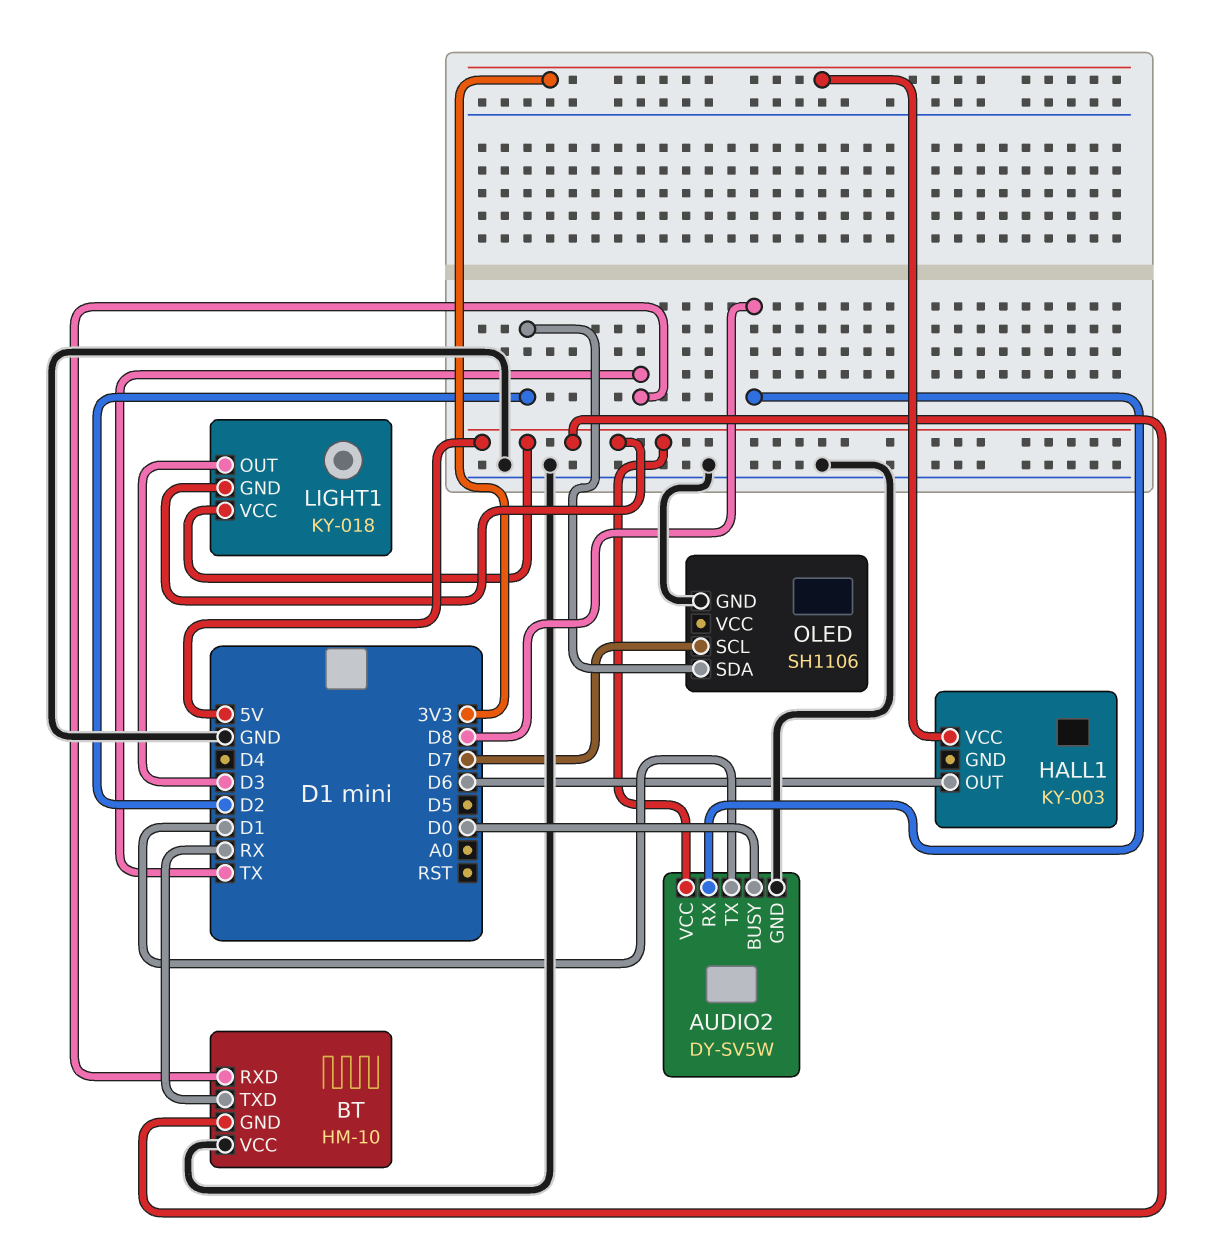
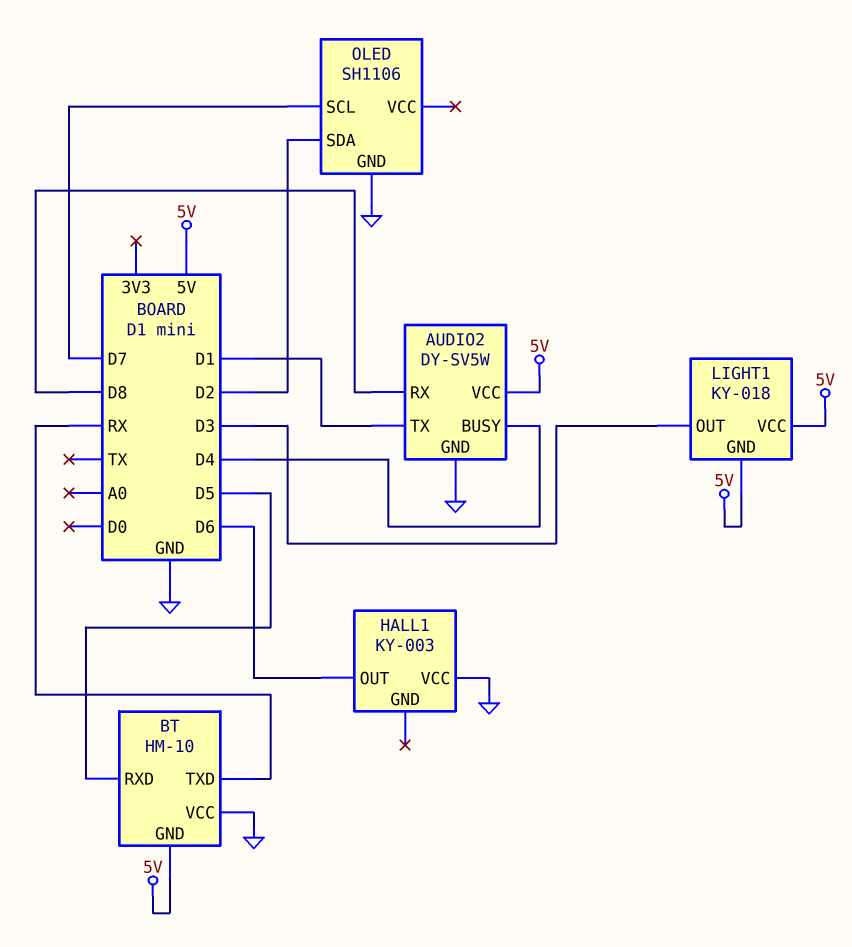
AUDIO2 pin BUSY: D0 -> D4
BT pin RXD: TX -> D5
HALL1 pin VCC: 3V3 -> GND

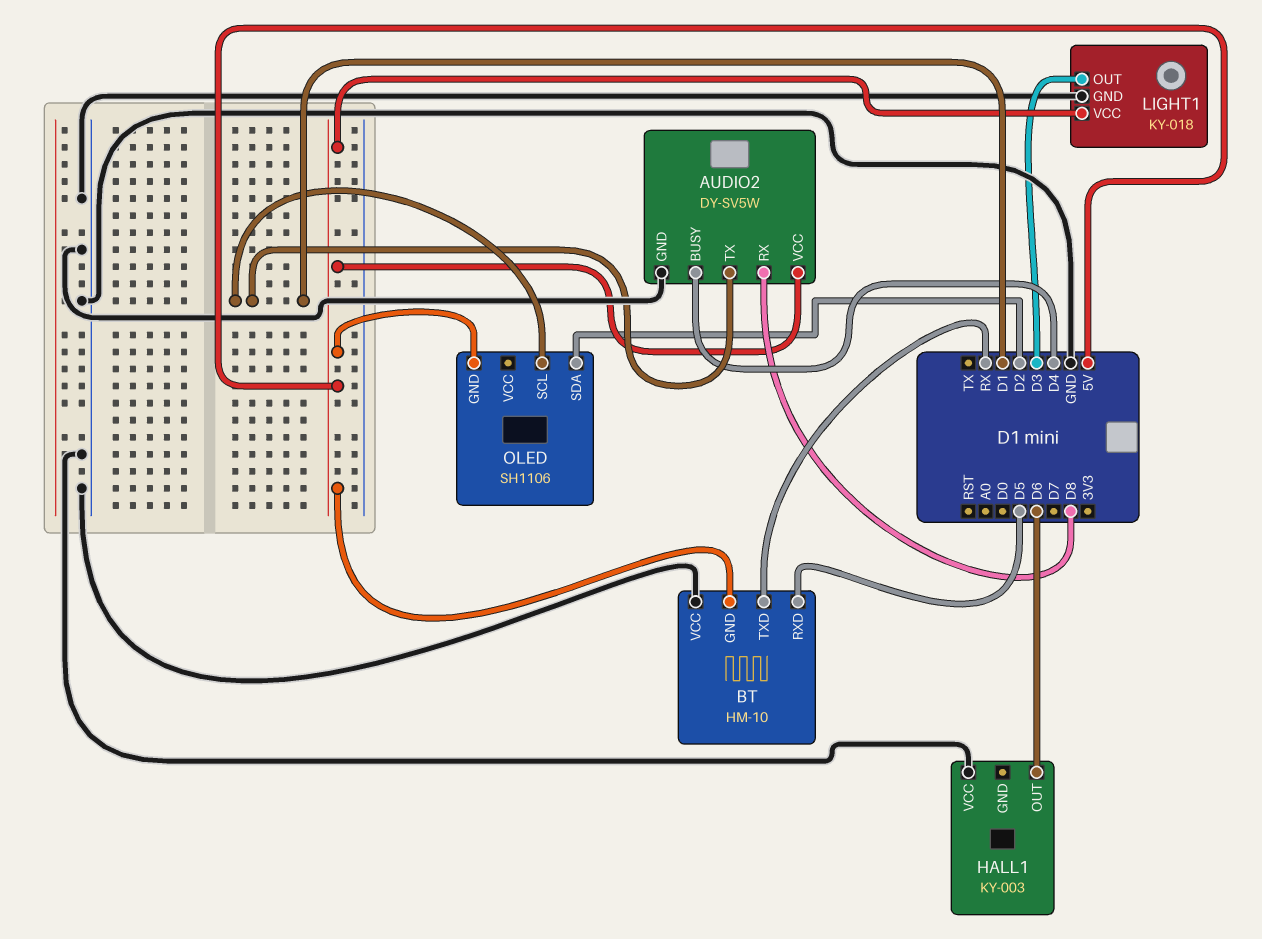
LIGHT1 pin GND: 5V -> GND
OLED pin GND: GND -> 5V
OLED pin SCL: D7 -> D1

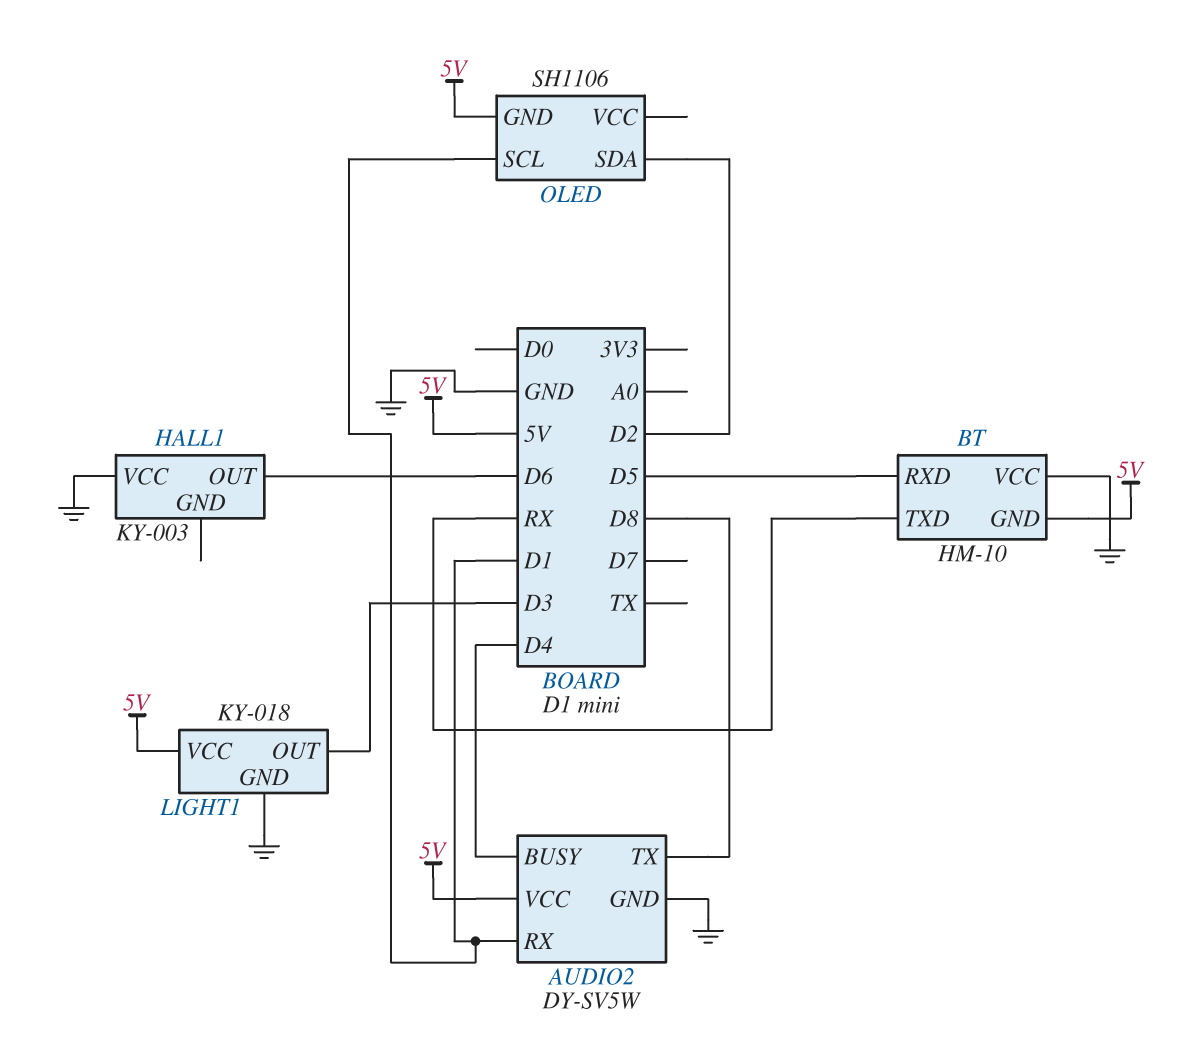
AUDIO2 pin RX: D8 -> D1
AUDIO2 pin TX: D1 -> D8

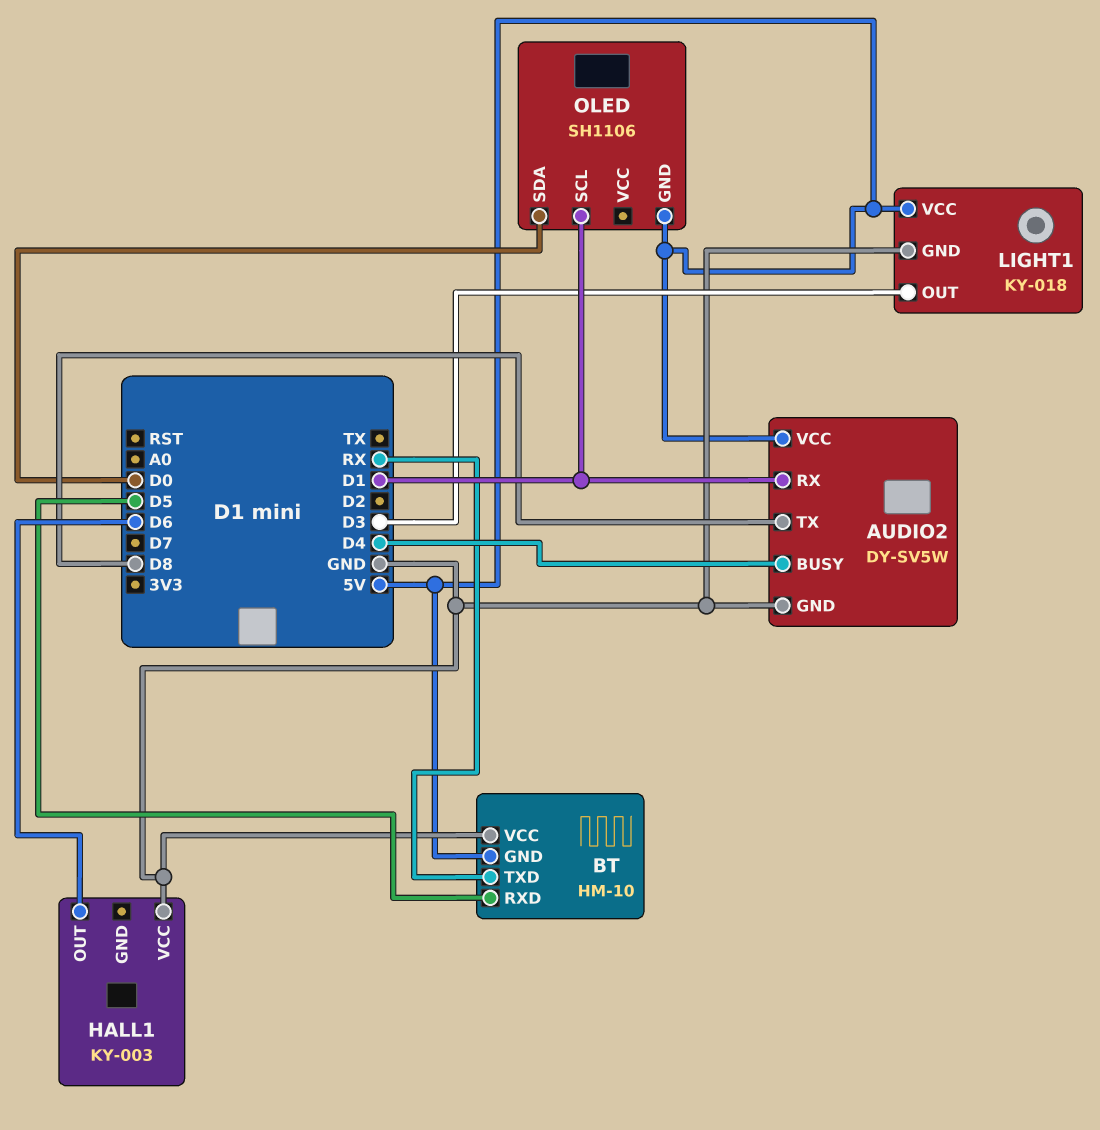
OLED pin SDA: D2 -> D0

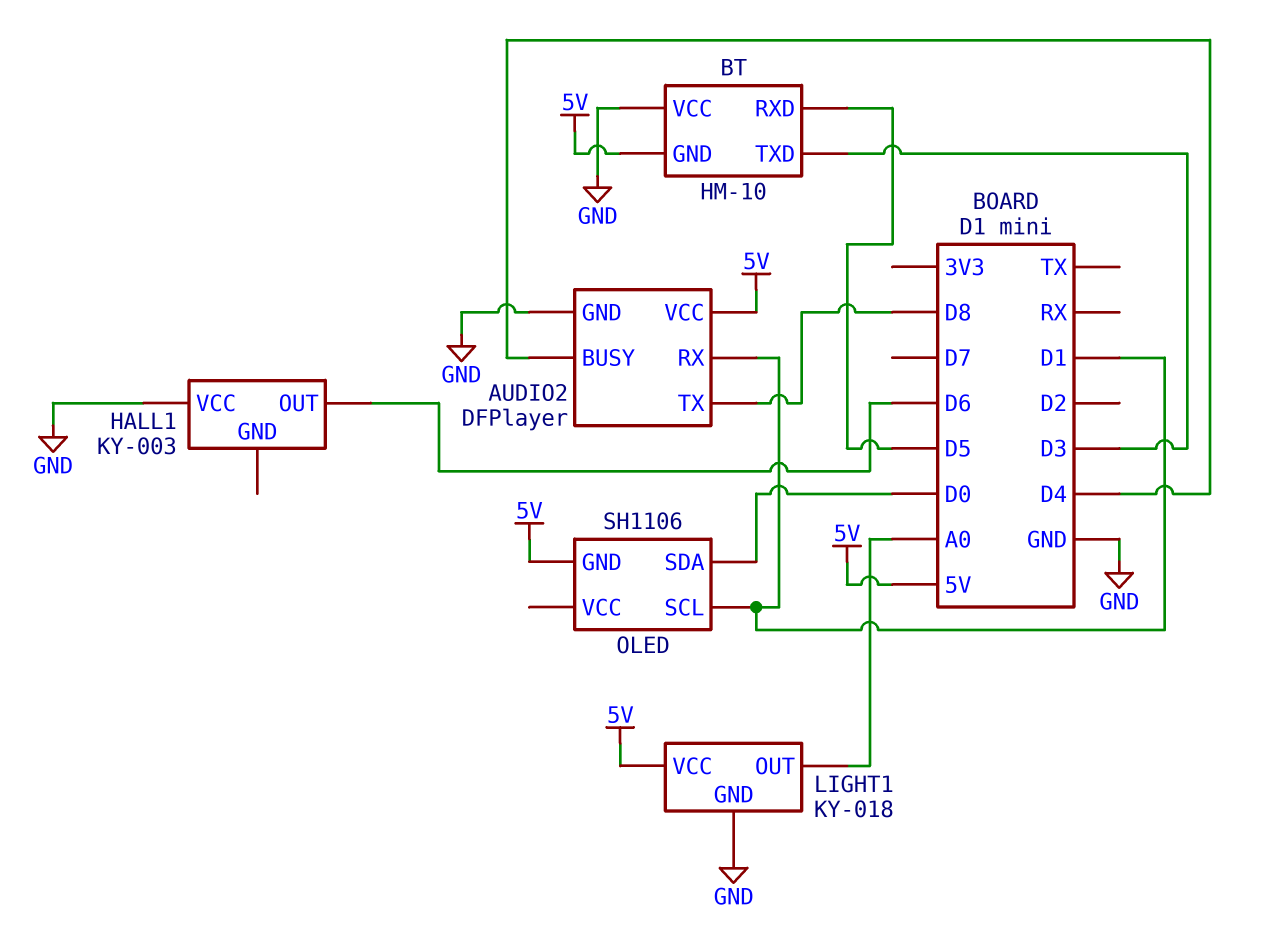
AUDIO2: DY-SV5W -> DFPlayer
BT pin TXD: RX -> D3
LIGHT1 pin OUT: D3 -> A0

